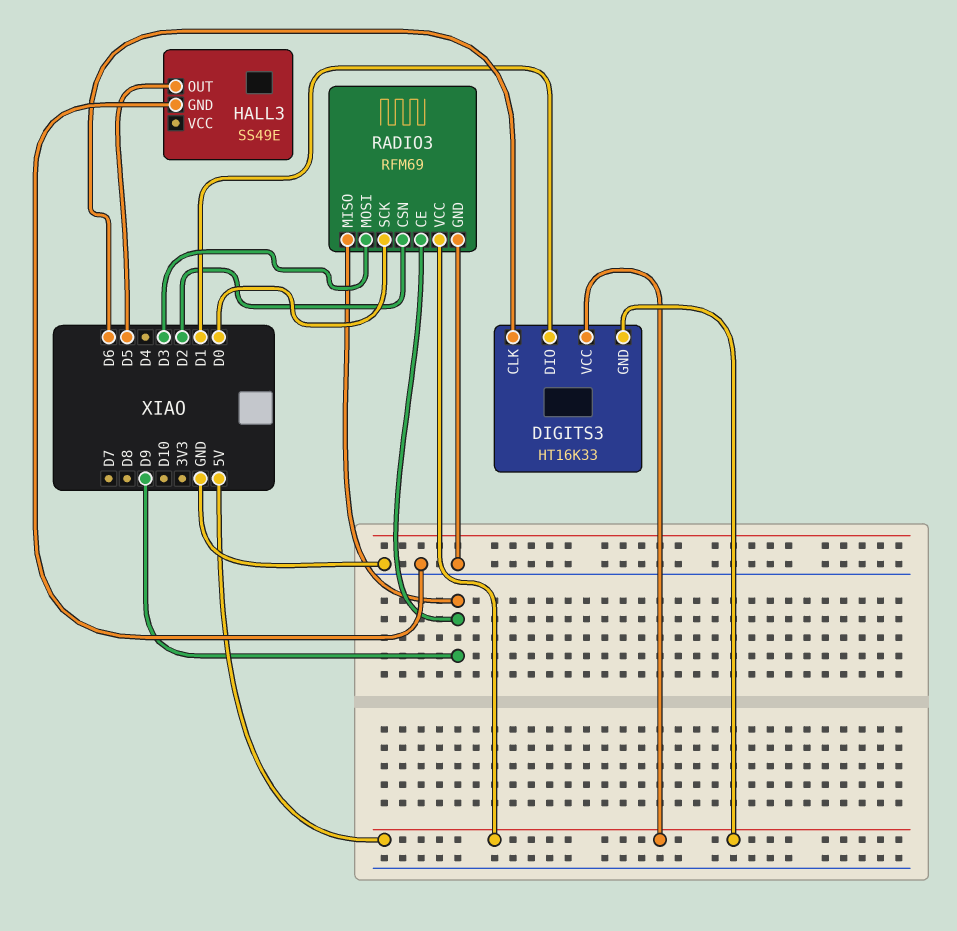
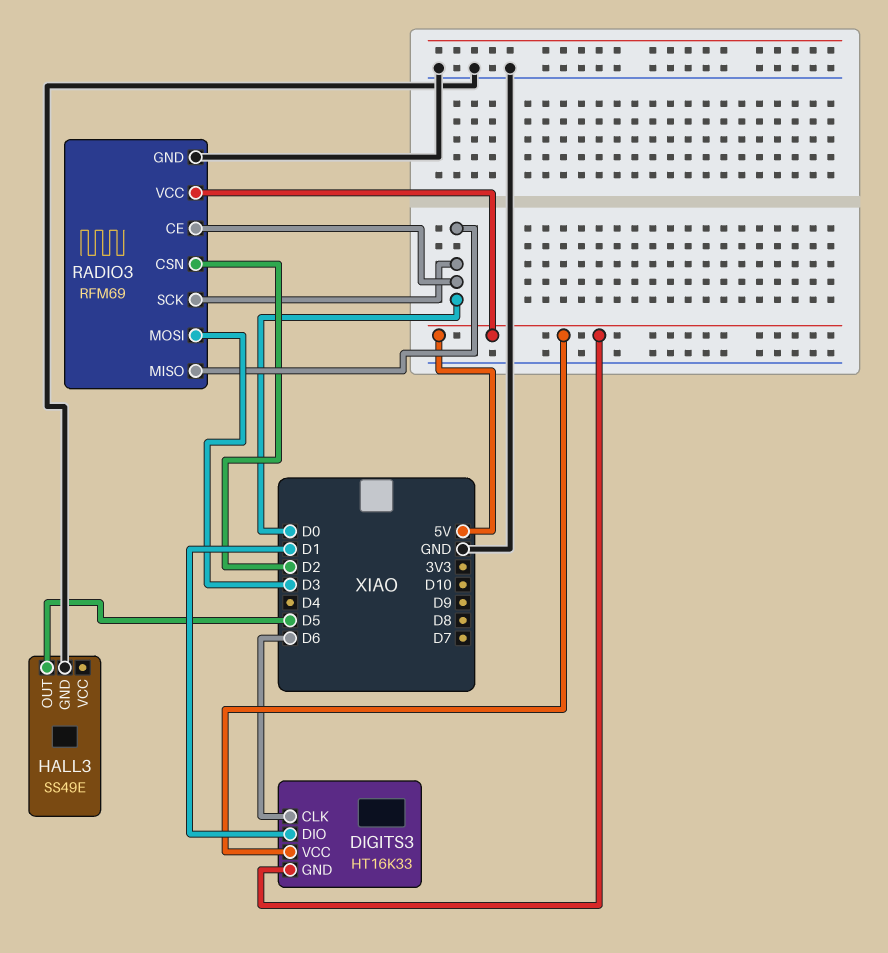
RADIO3 pin CE: D9 -> D0
RADIO3 pin MISO: D9 -> D0

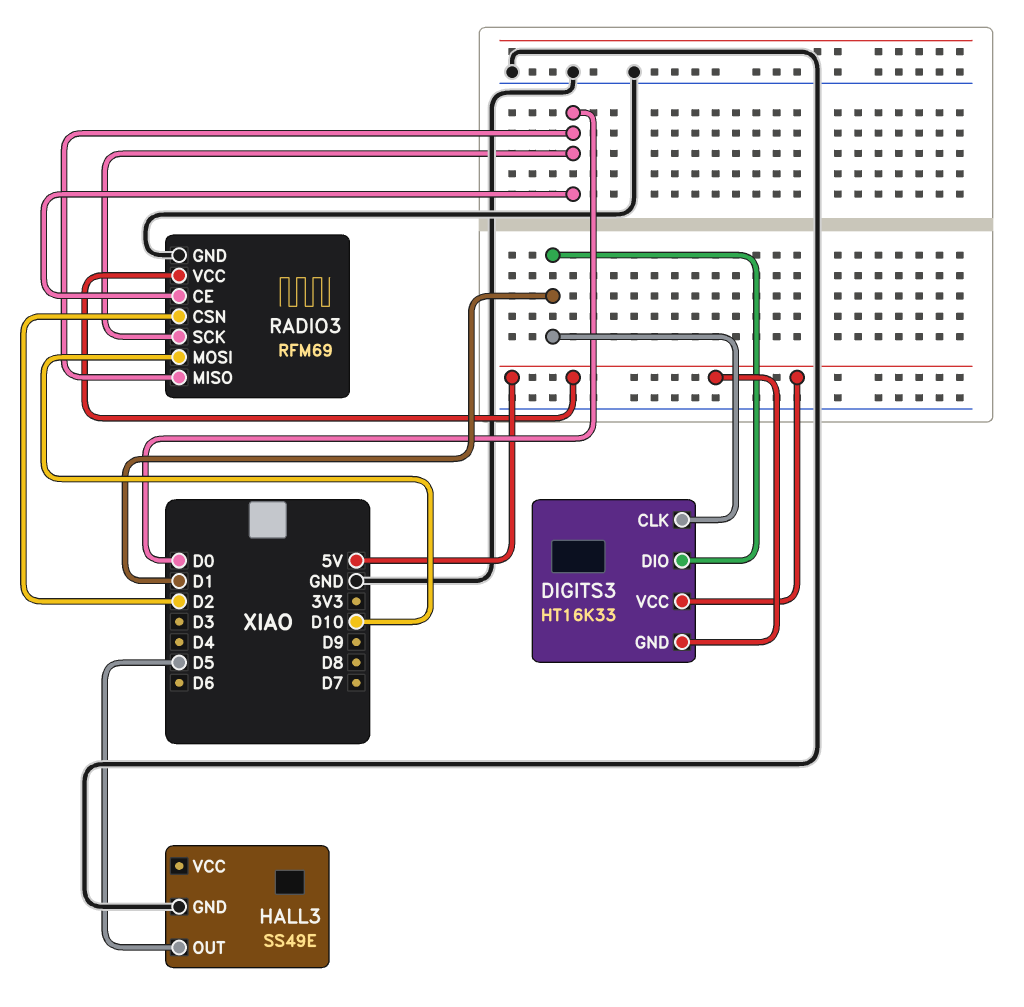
DIGITS3 pin CLK: D6 -> D1
RADIO3 pin MOSI: D3 -> D10

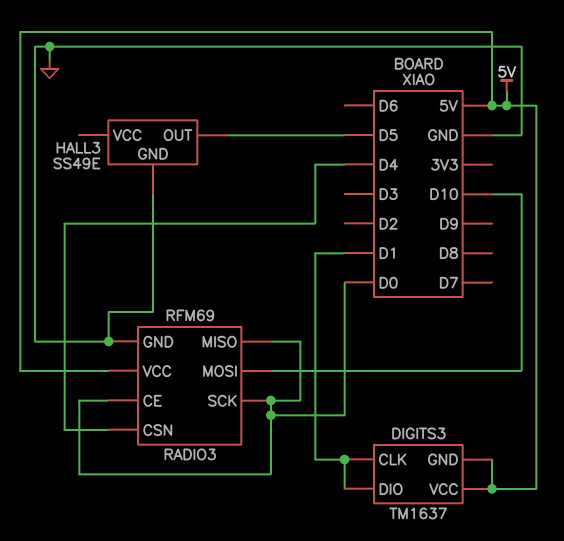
DIGITS3: HT16K33 -> TM1637
RADIO3 pin CSN: D2 -> D4

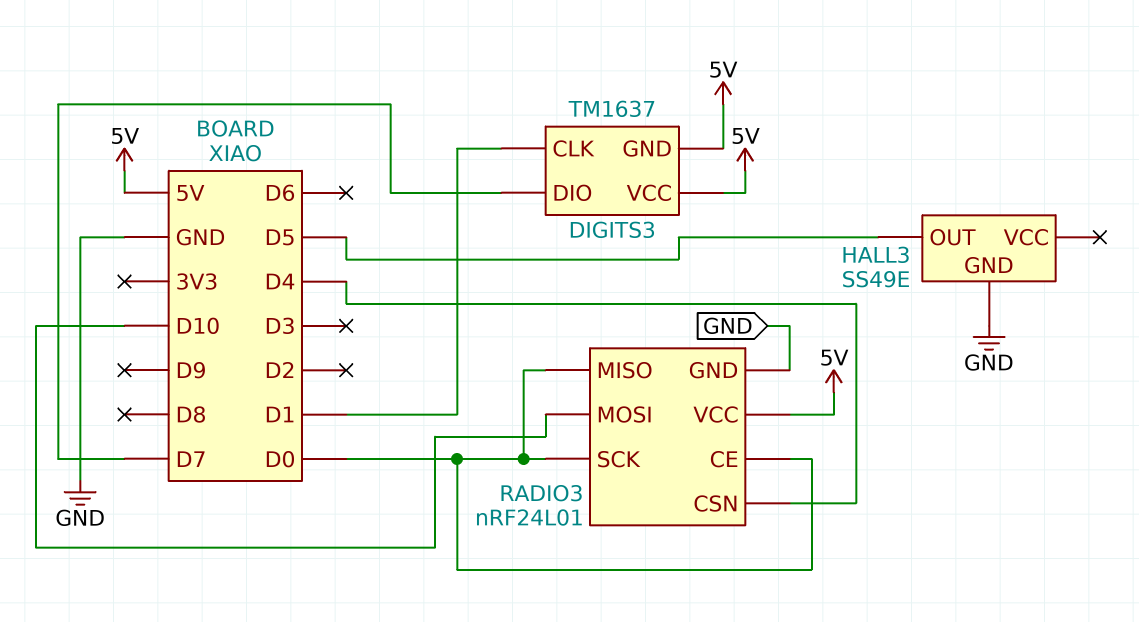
DIGITS3 pin DIO: D1 -> D7
RADIO3: RFM69 -> nRF24L01

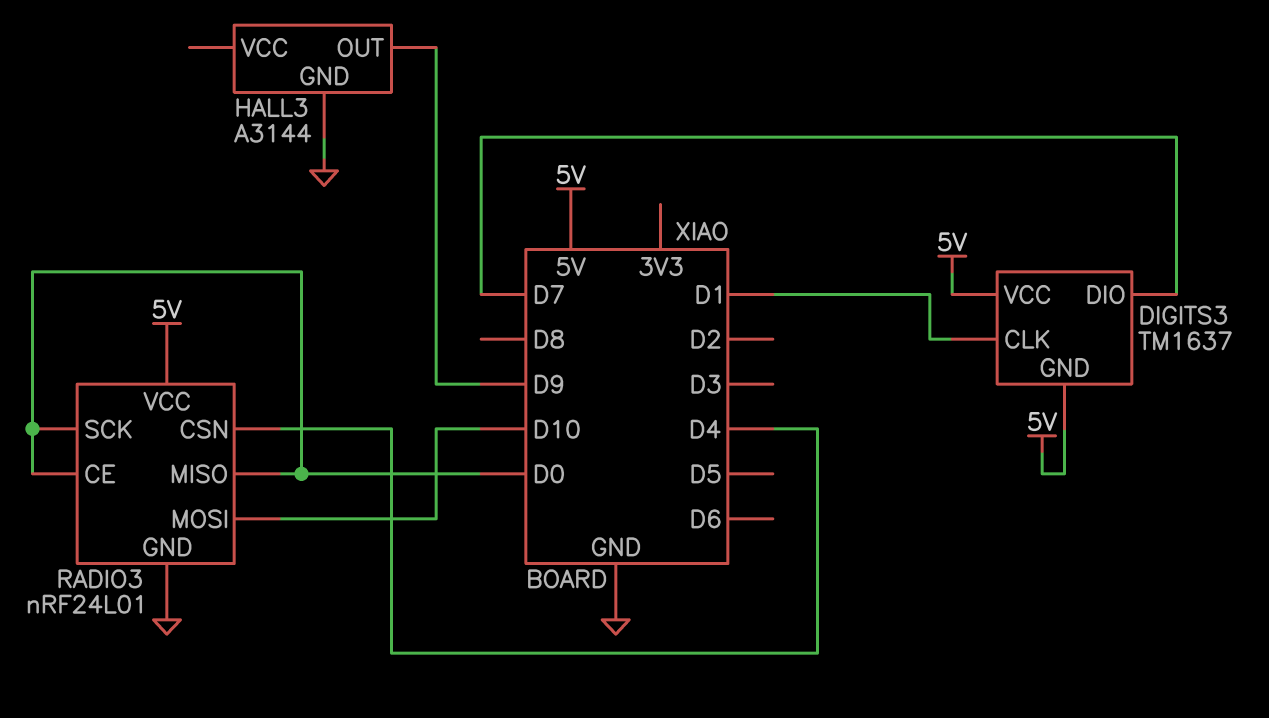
HALL3: SS49E -> A3144
HALL3 pin OUT: D5 -> D9

